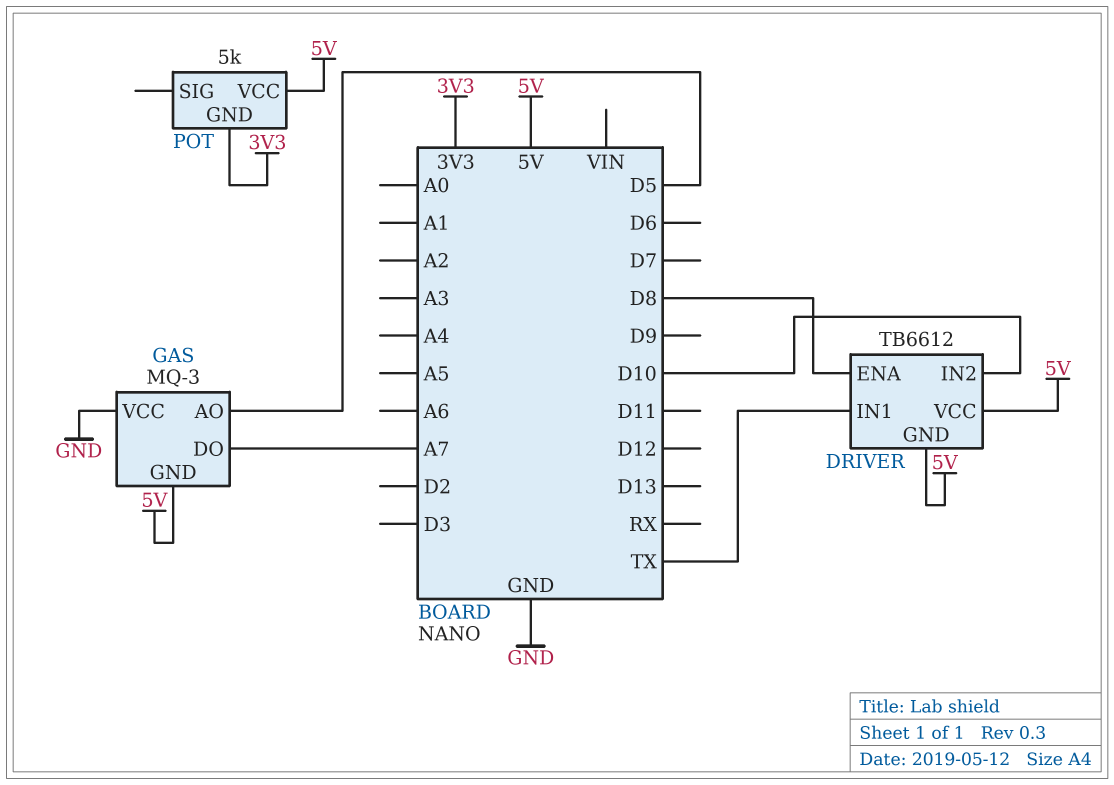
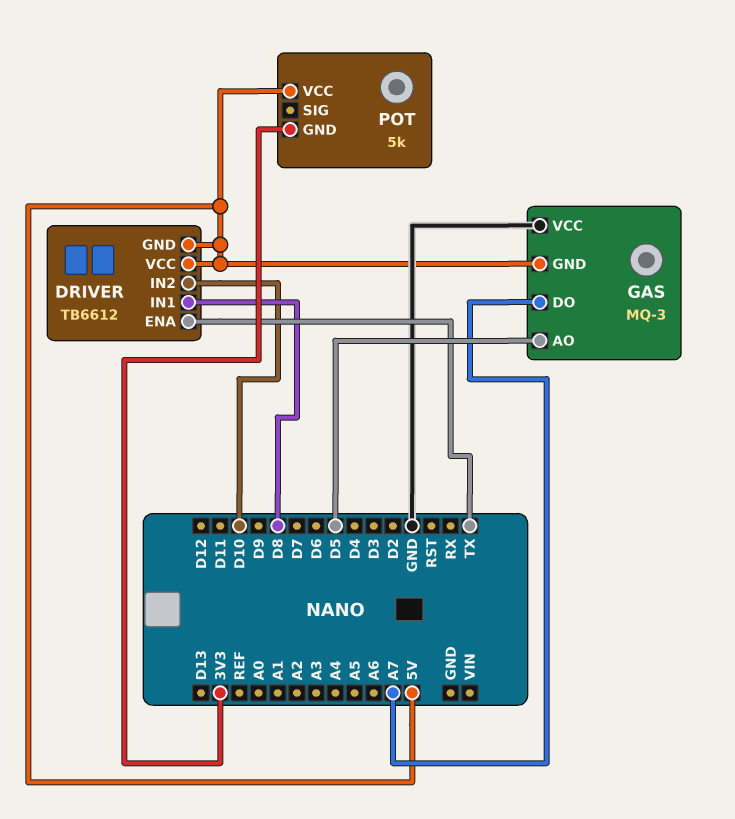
DRIVER pin ENA: D8 -> TX
DRIVER pin IN1: TX -> D8

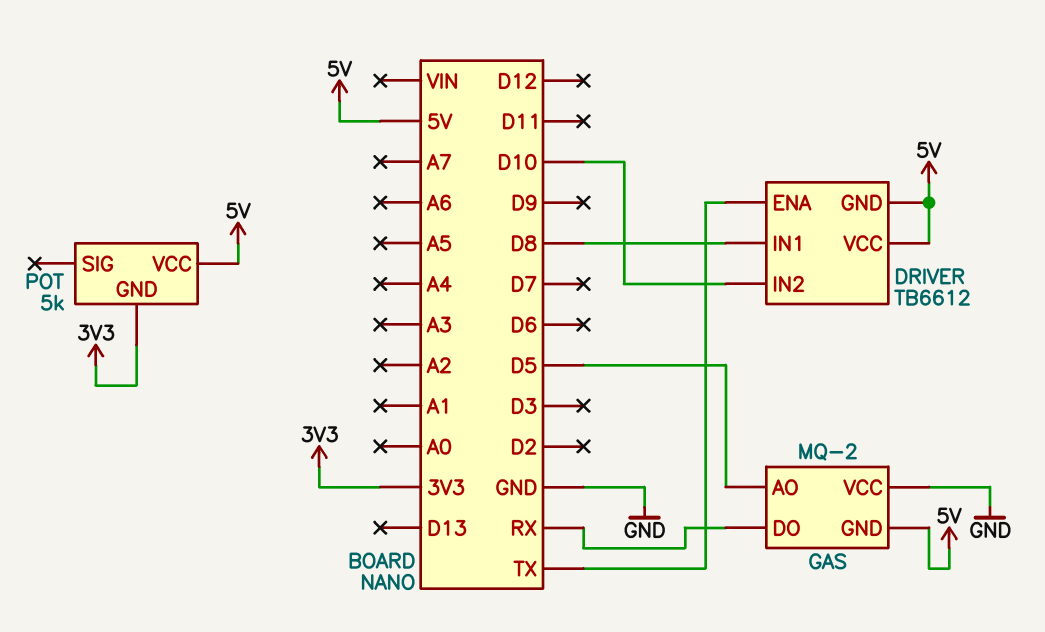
GAS: MQ-3 -> MQ-2
GAS pin DO: A7 -> RX

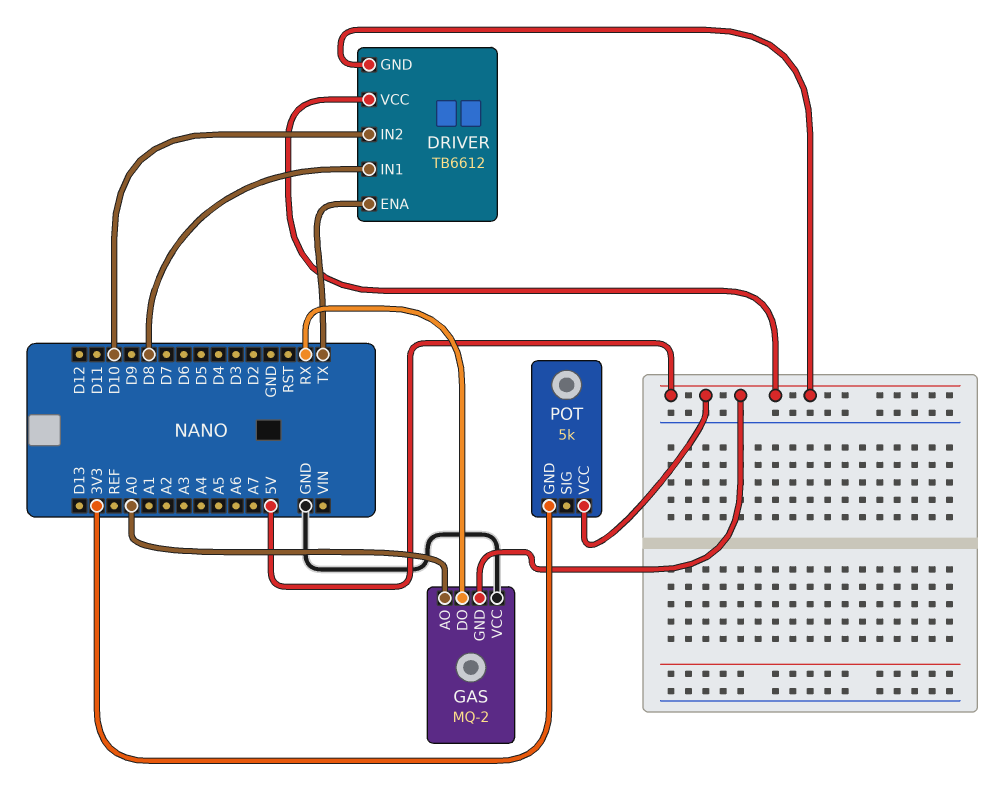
GAS pin AO: D5 -> A0

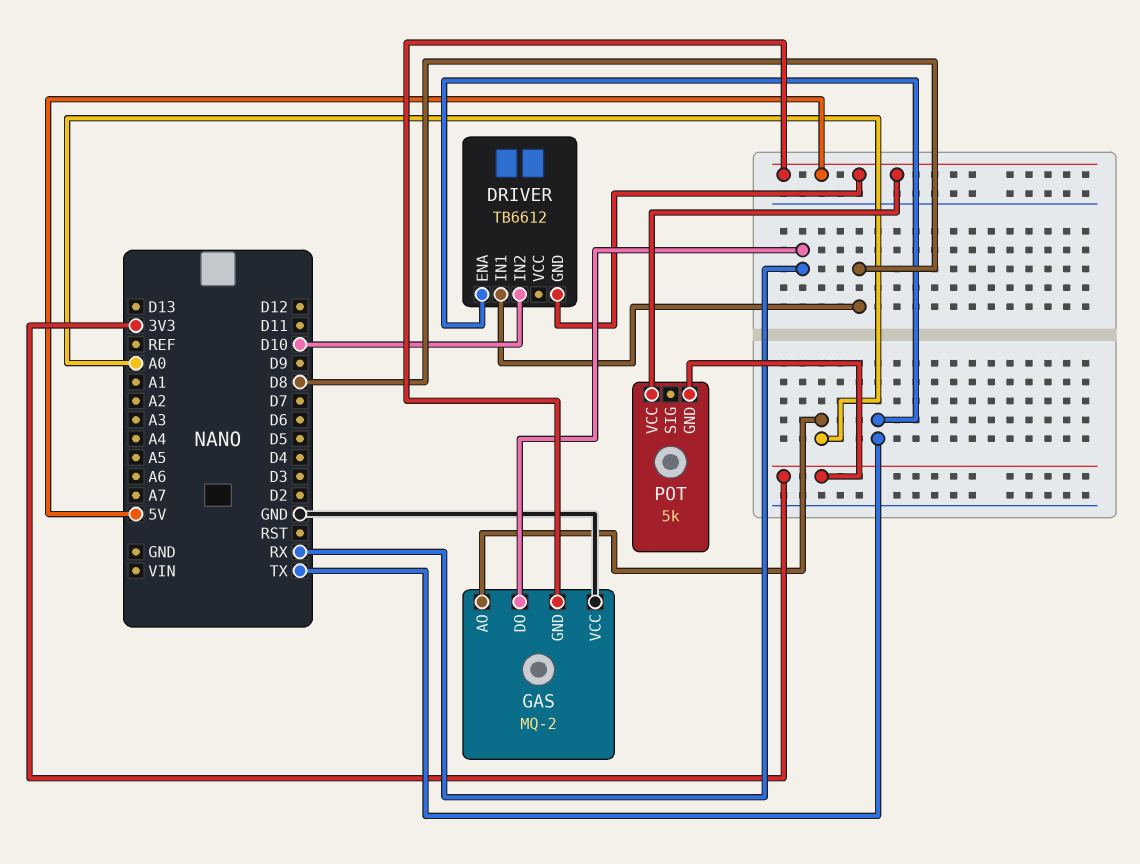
DRIVER pin VCC: 5V -> none

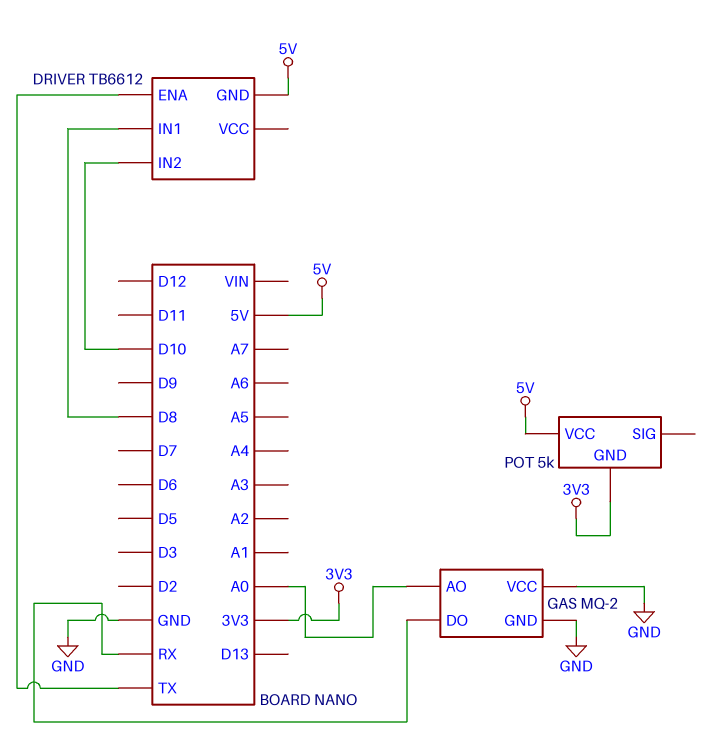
GAS pin GND: 5V -> GND

